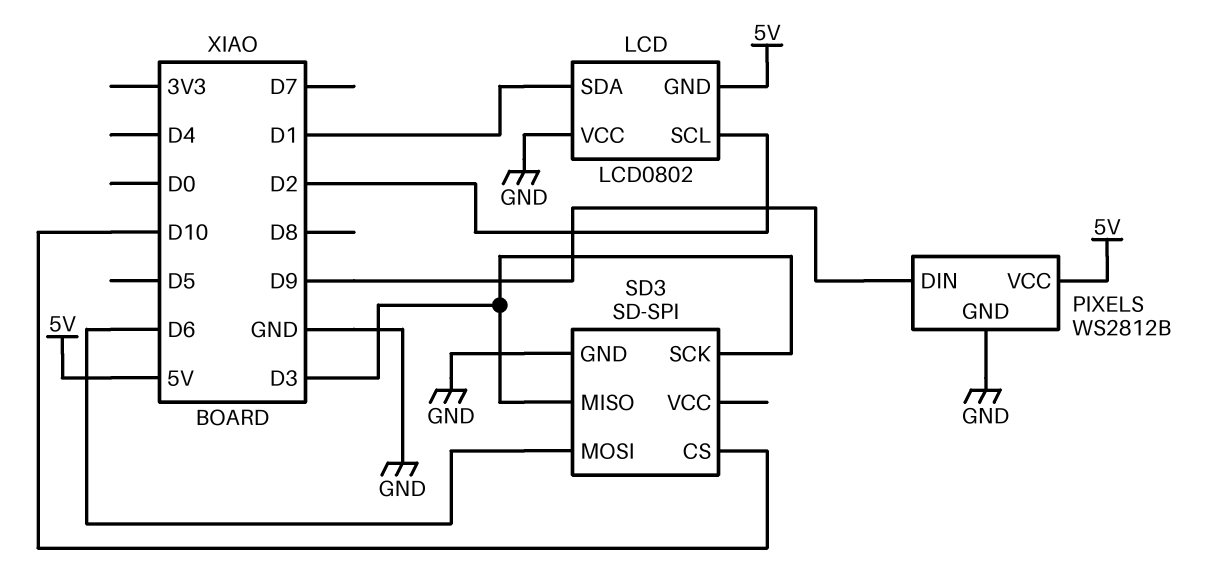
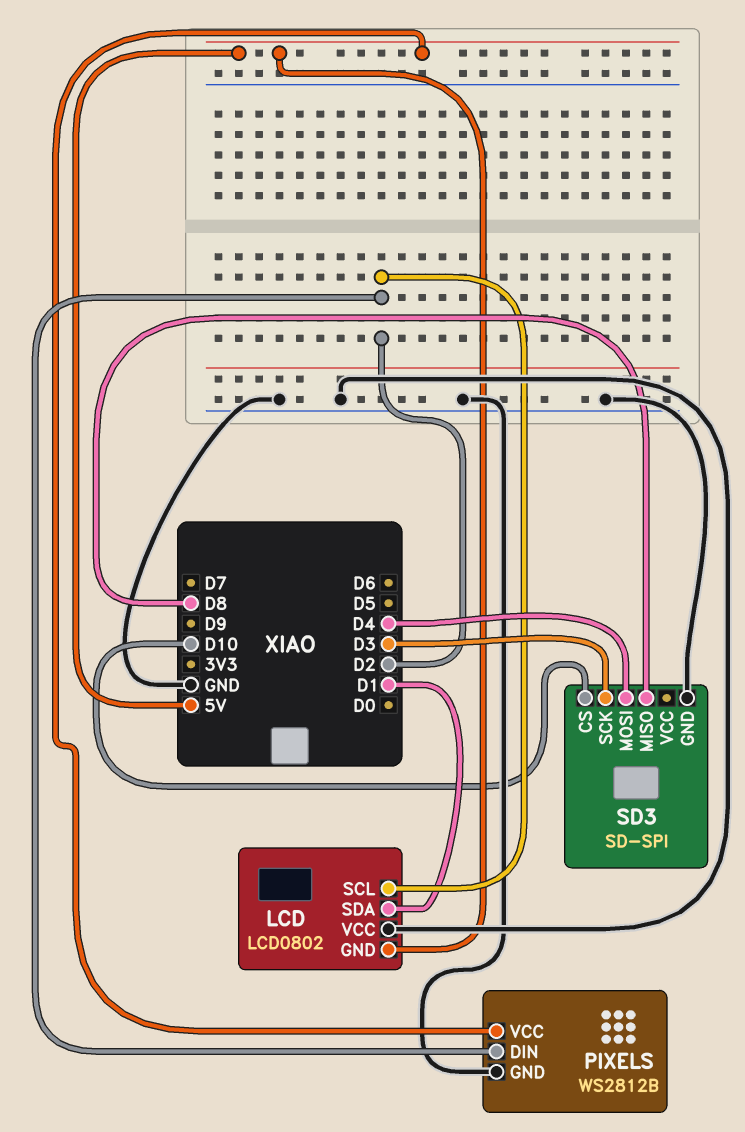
PIXELS pin DIN: D9 -> D2
SD3 pin MISO: D3 -> D8
SD3 pin MOSI: D6 -> D4

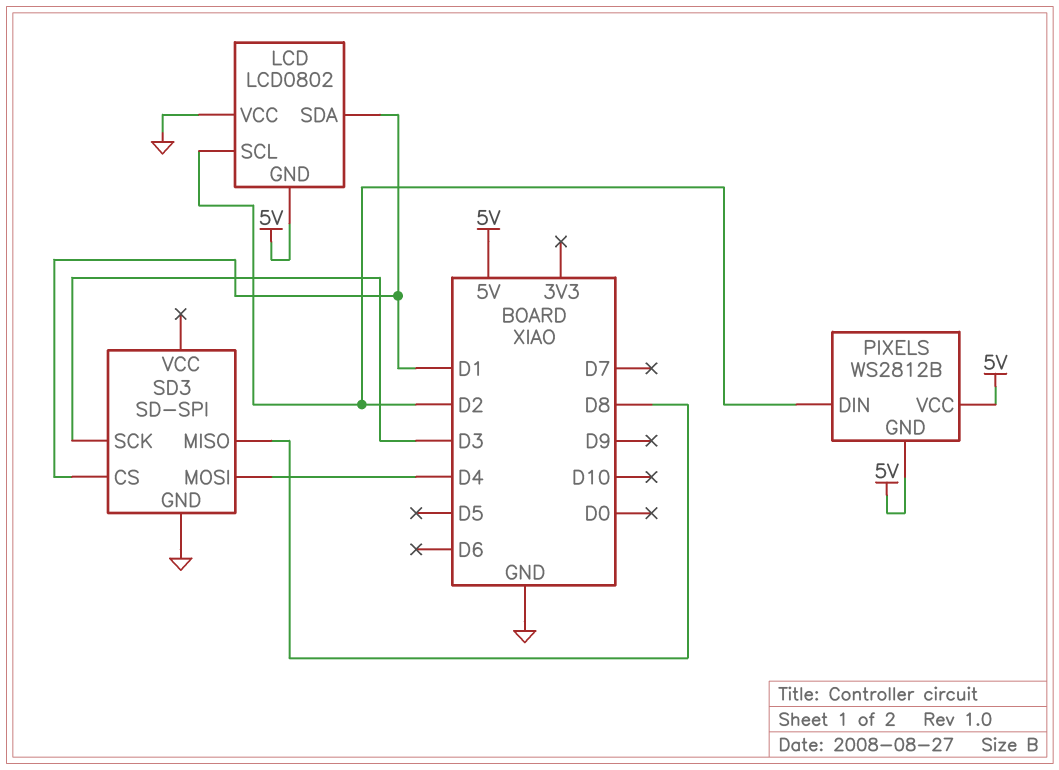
PIXELS pin GND: GND -> 5V
SD3 pin CS: D10 -> D1

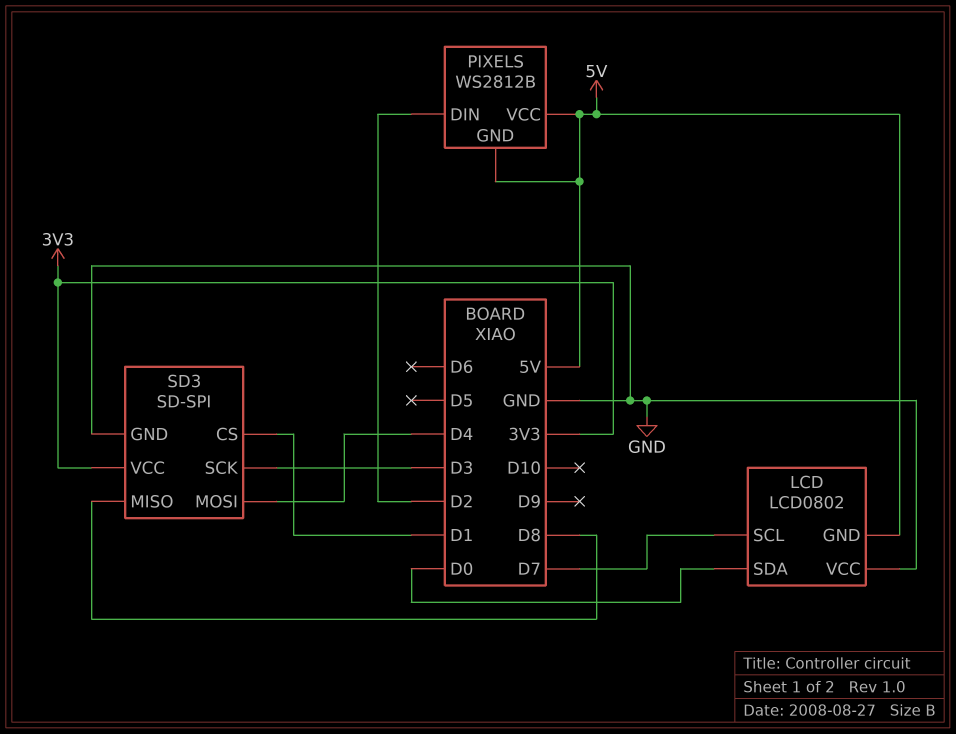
LCD pin SCL: D2 -> D7
LCD pin SDA: D1 -> D0
SD3 pin VCC: none -> 3V3

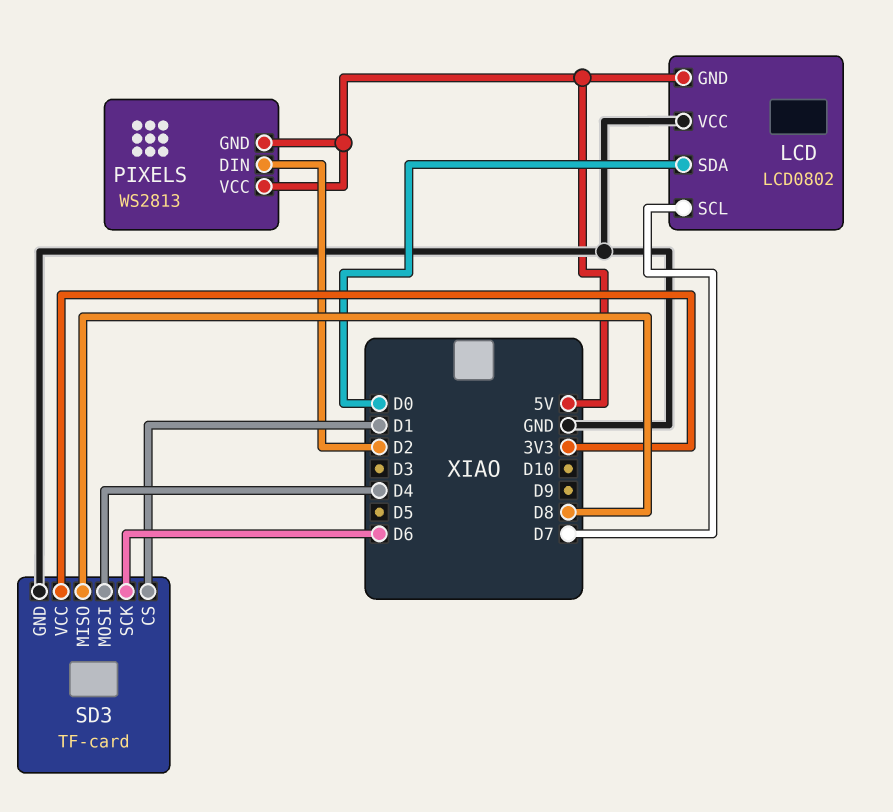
PIXELS: WS2812B -> WS2813
SD3: SD-SPI -> TF-card
SD3 pin SCK: D3 -> D6

